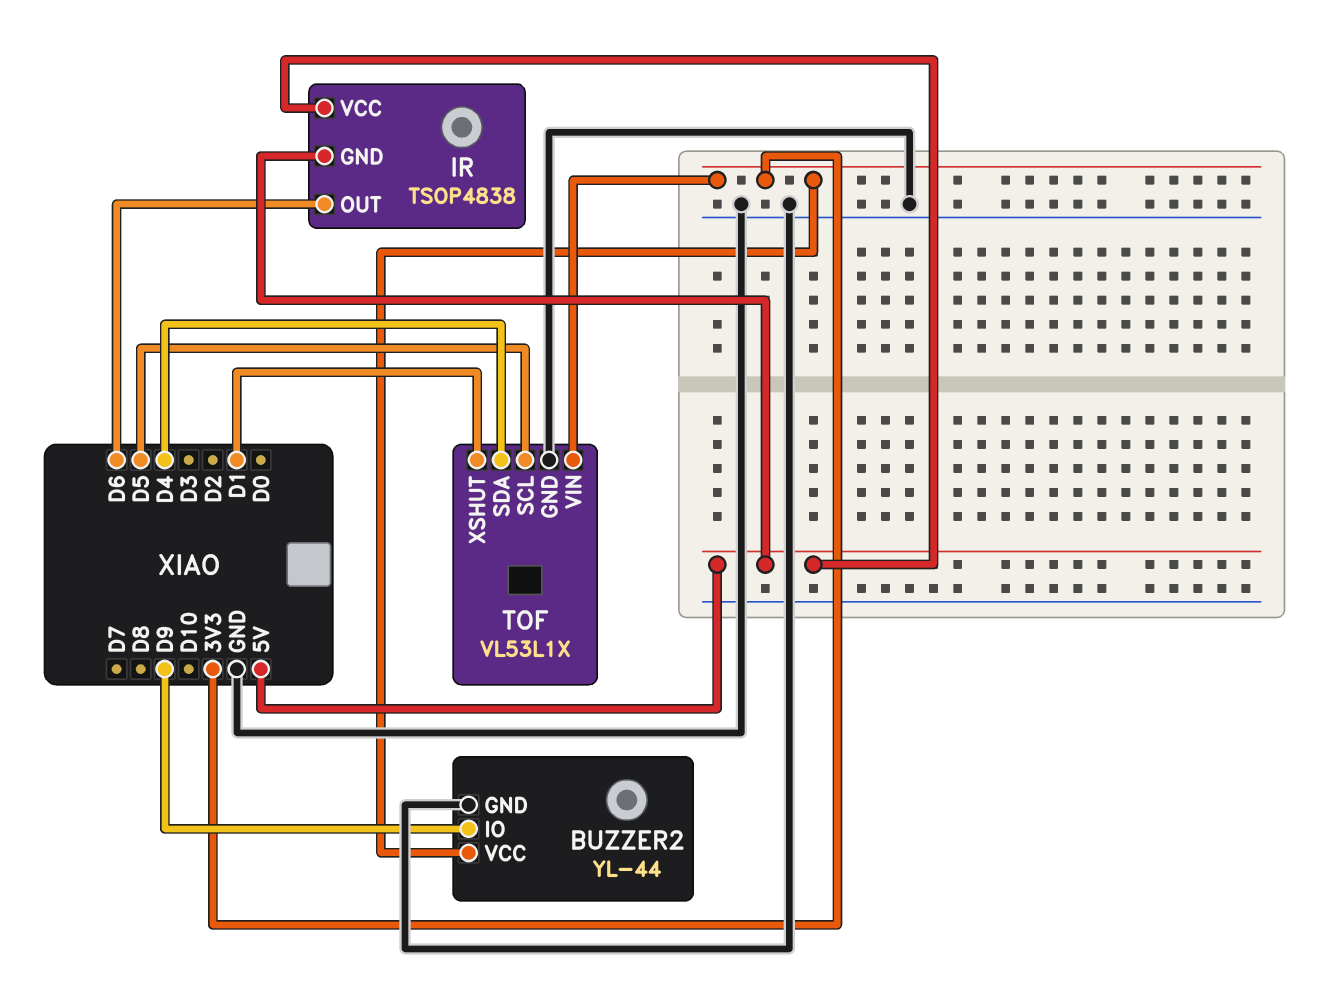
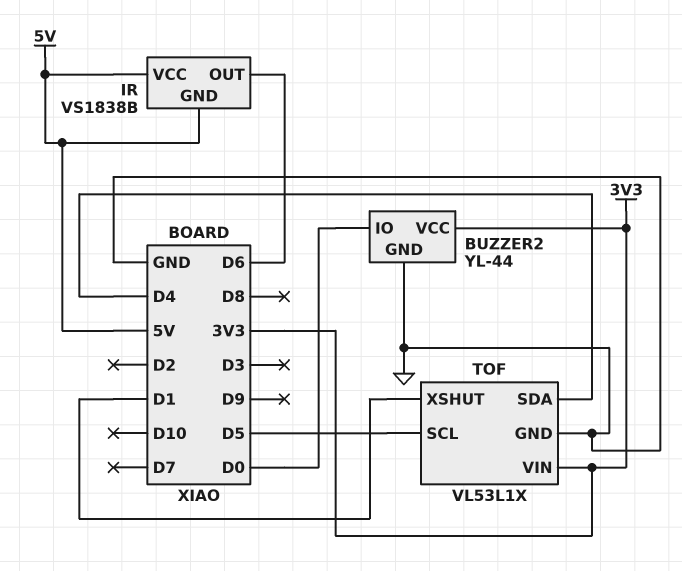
BUZZER2 pin IO: D9 -> D0
IR: TSOP4838 -> VS1838B

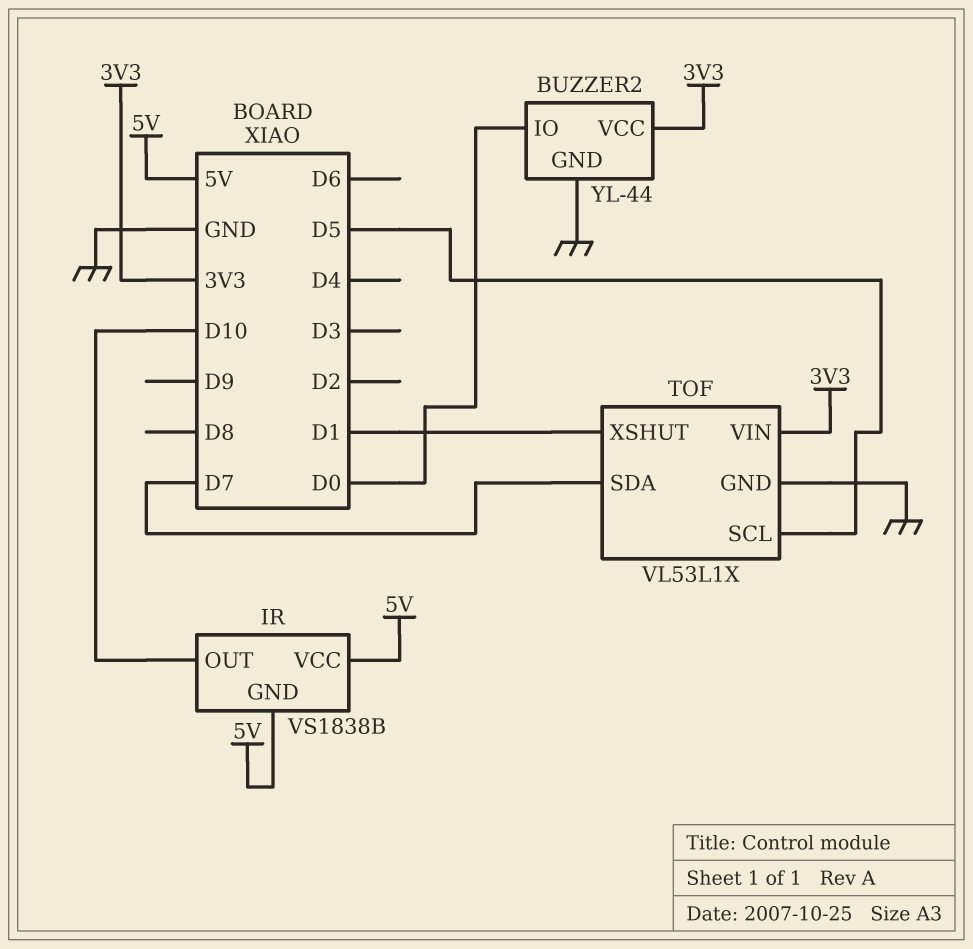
IR pin OUT: D6 -> D10
TOF pin SDA: D4 -> D7

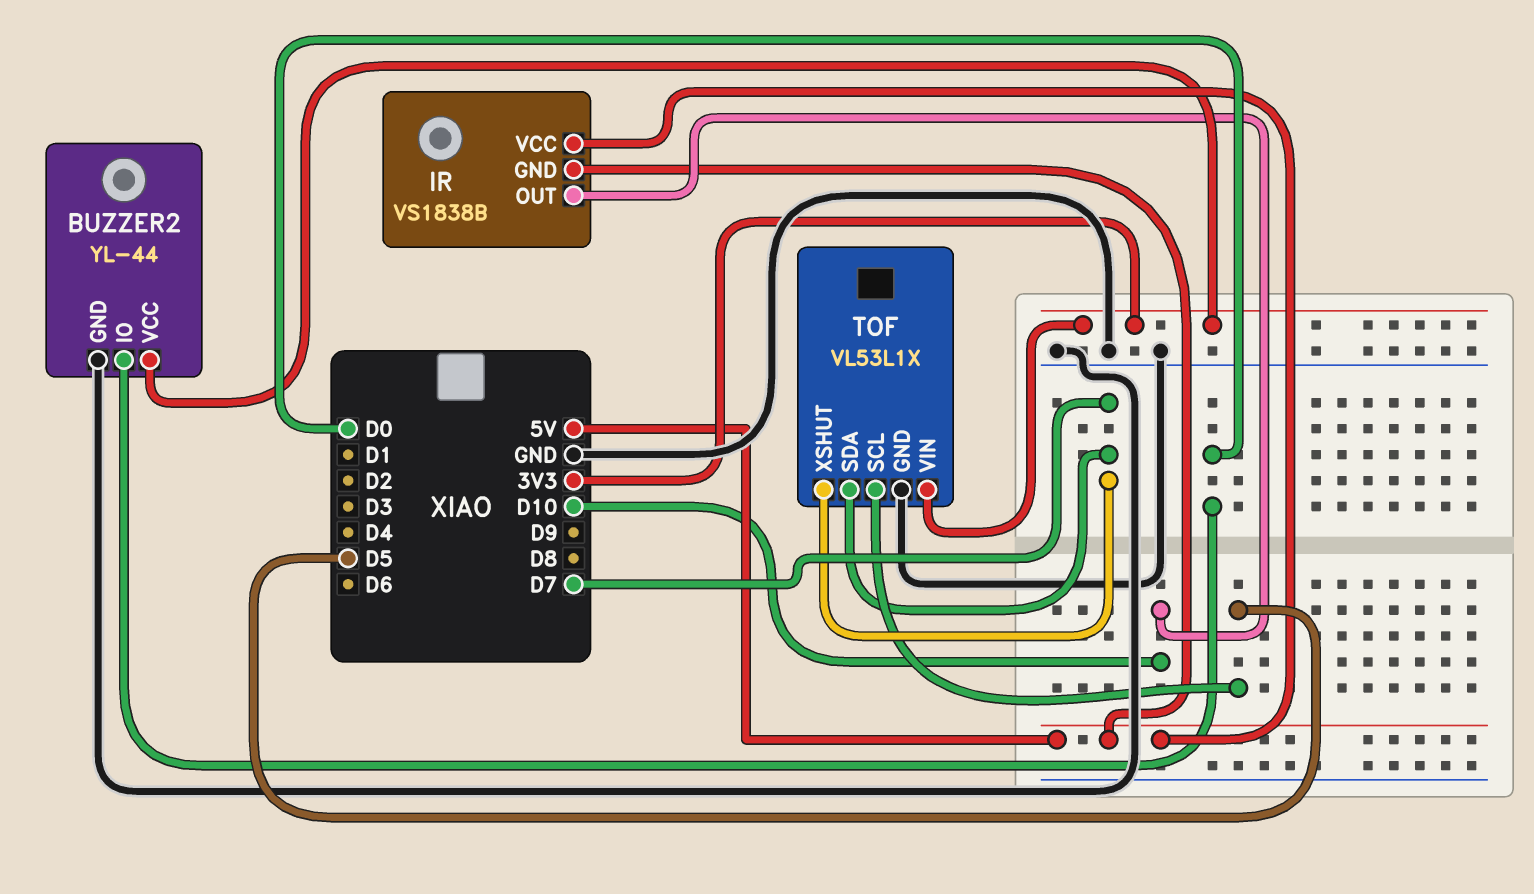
TOF pin XSHUT: D1 -> D7

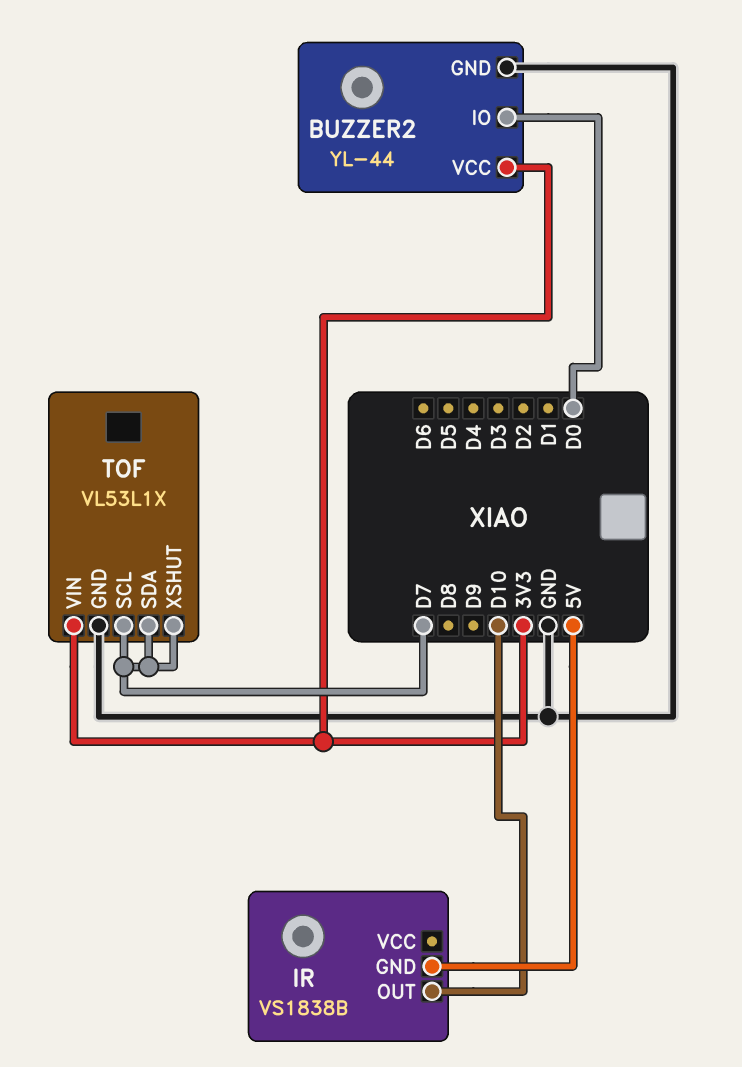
IR pin VCC: 5V -> none
TOF pin SCL: D5 -> D7

